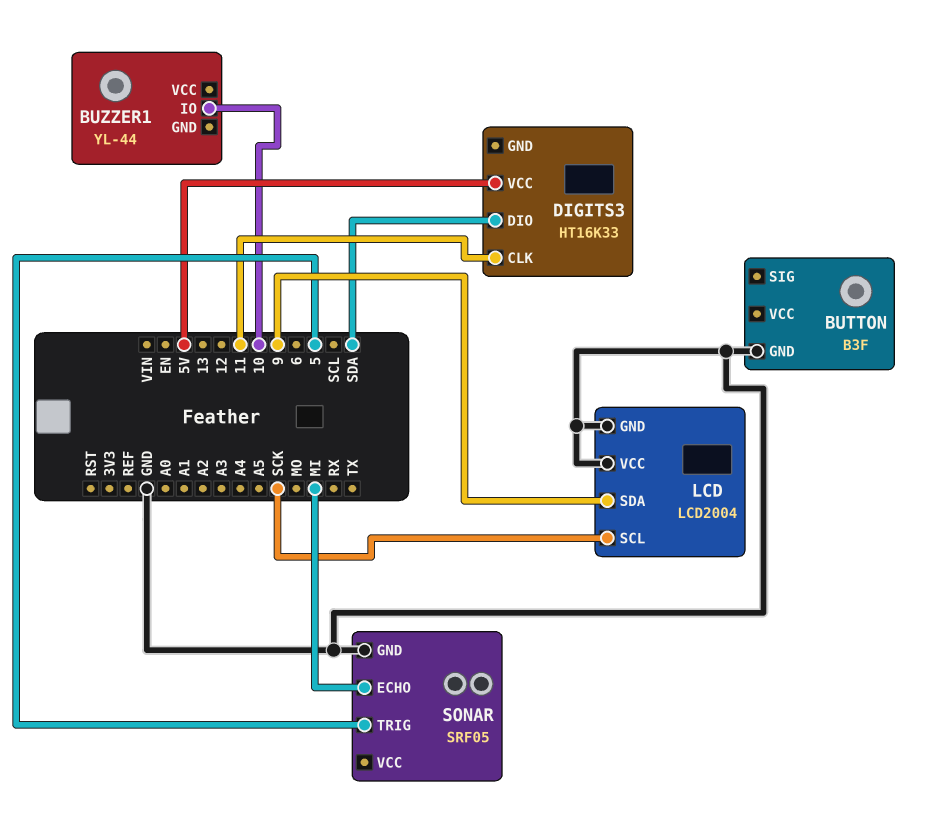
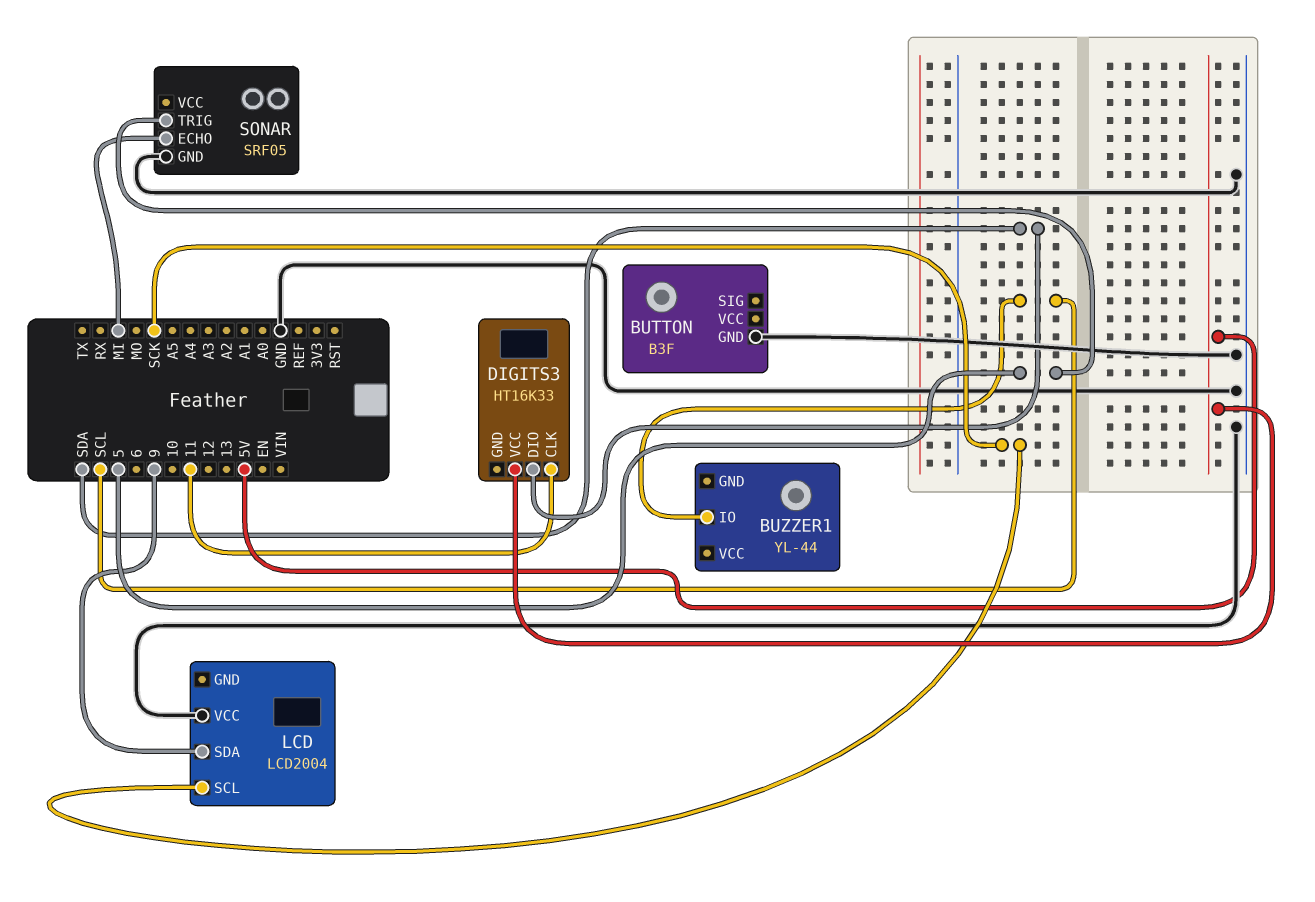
BUZZER1 pin IO: 10 -> SCL
LCD pin GND: GND -> none

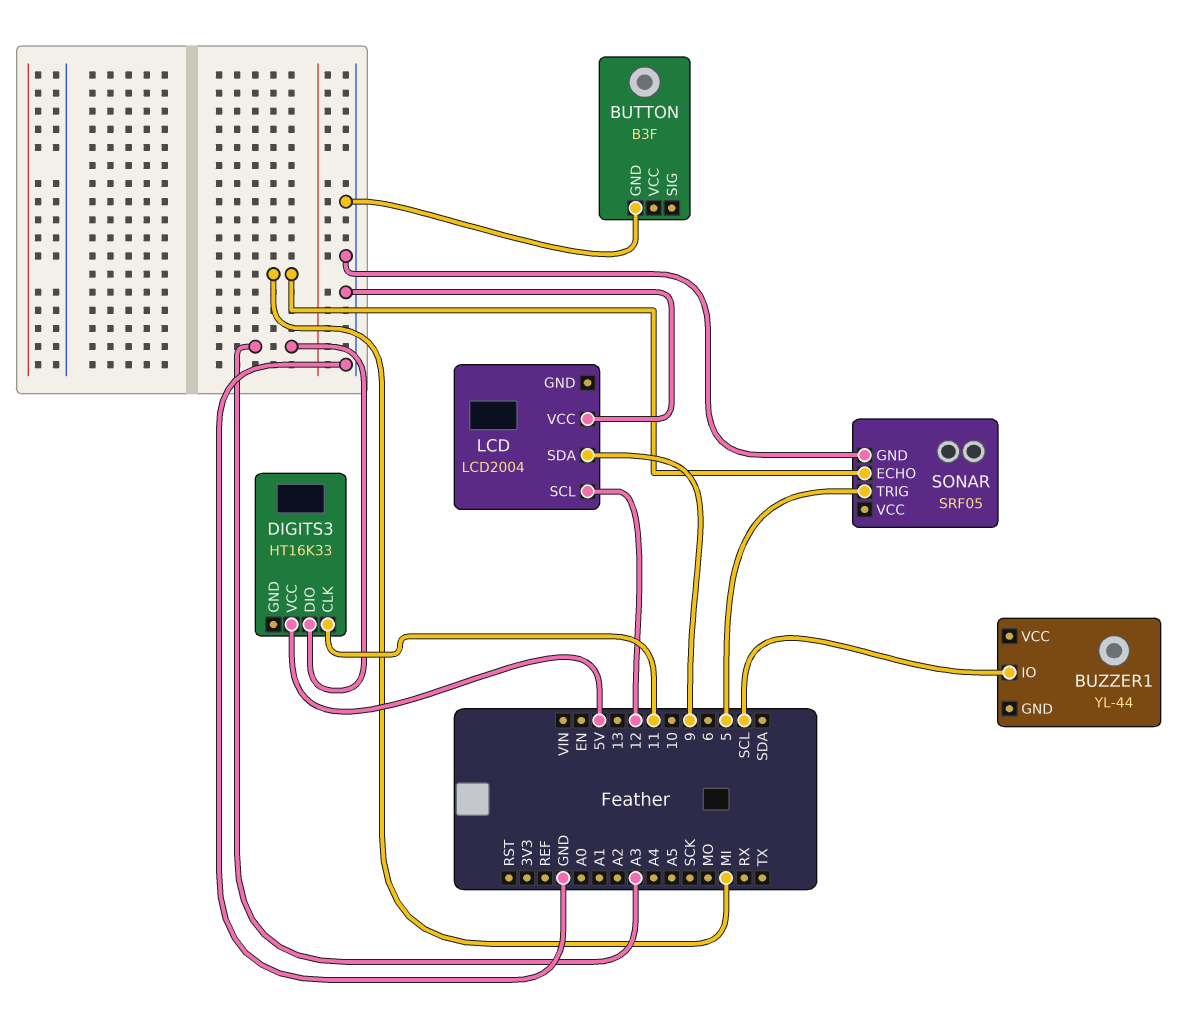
DIGITS3 pin DIO: SDA -> A3
LCD pin SCL: SCK -> 12

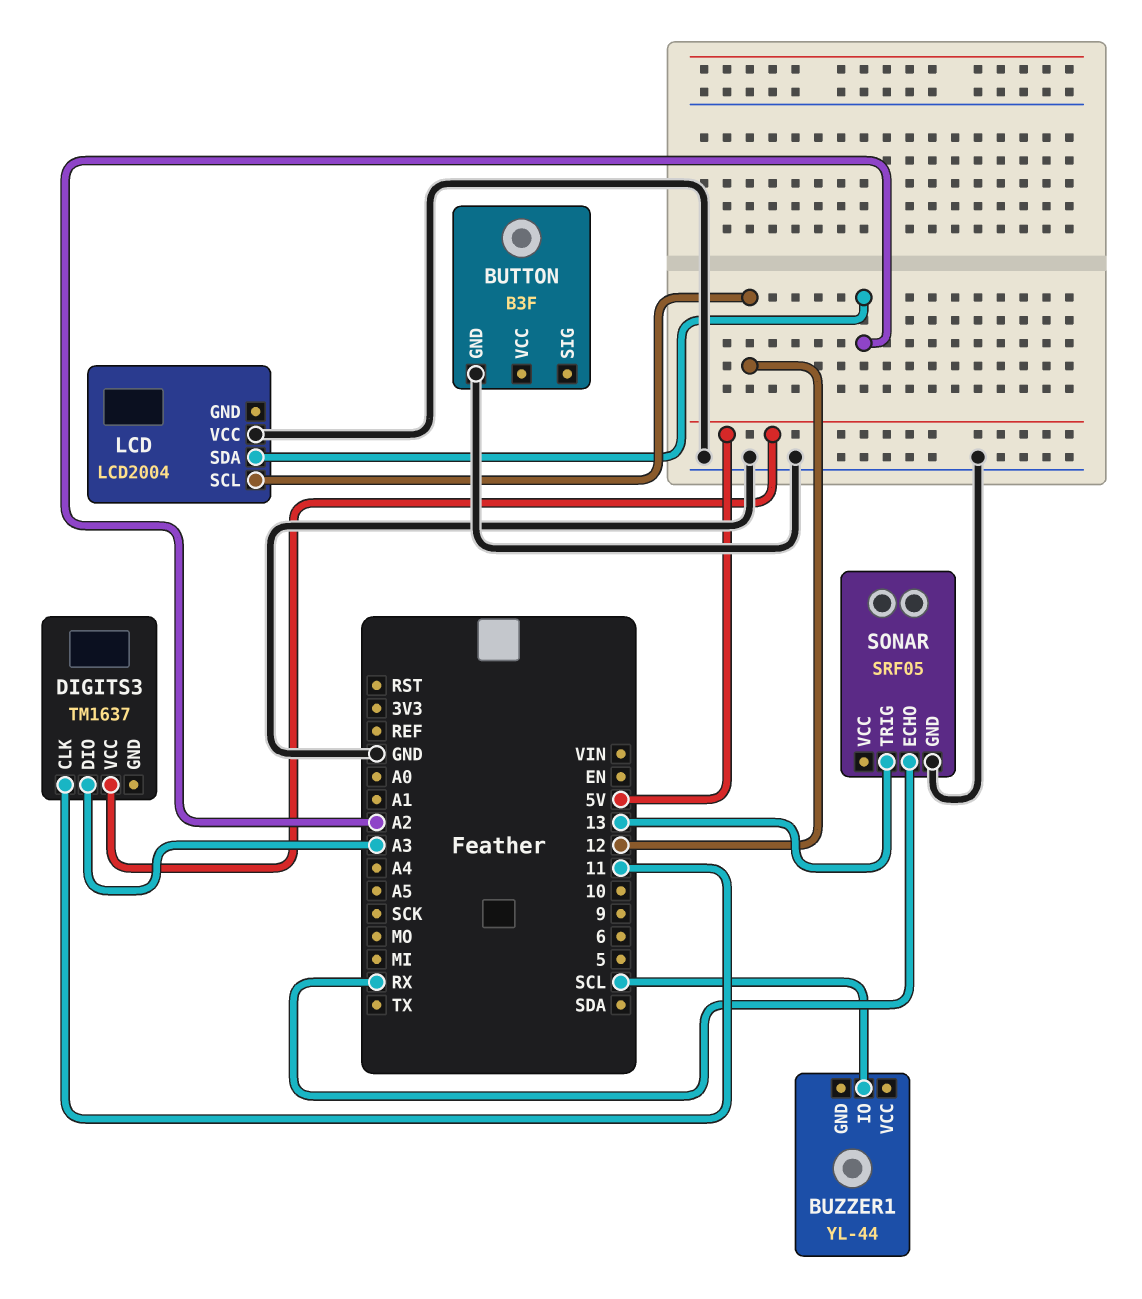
DIGITS3: HT16K33 -> TM1637
LCD pin SDA: 9 -> A2
SONAR pin ECHO: MI -> RX
SONAR pin TRIG: 5 -> 13

